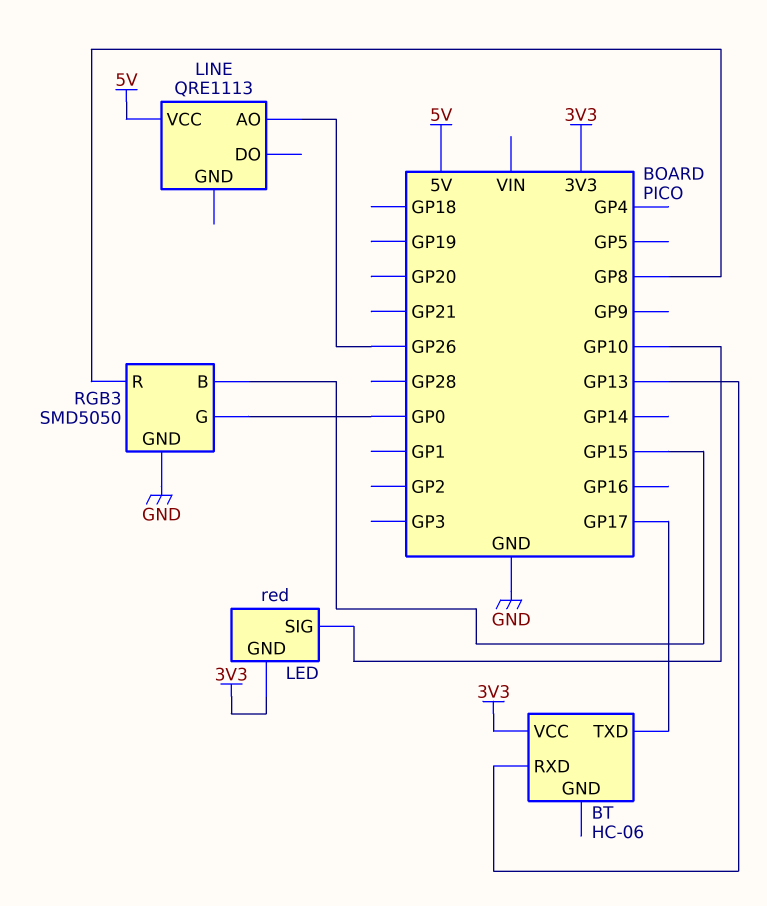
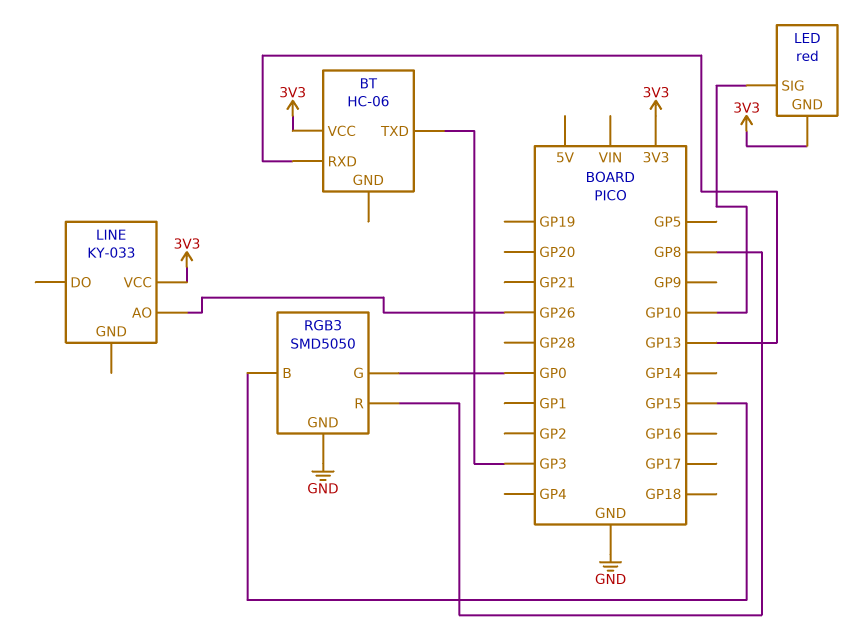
BT pin TXD: GP17 -> GP3
LINE: QRE1113 -> KY-033
LINE pin VCC: 5V -> 3V3

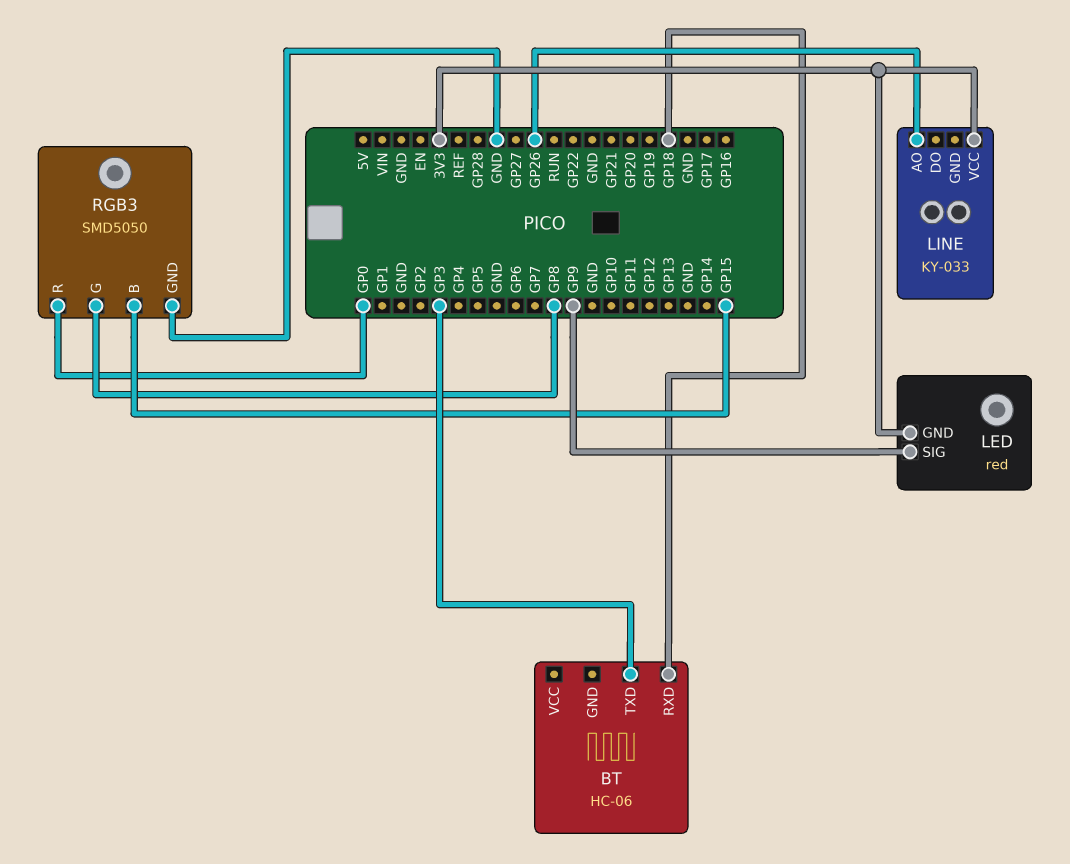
BT pin RXD: GP13 -> GP18
BT pin VCC: 3V3 -> none
LED pin SIG: GP10 -> GP9
RGB3 pin G: GP0 -> GP8
RGB3 pin R: GP8 -> GP0

